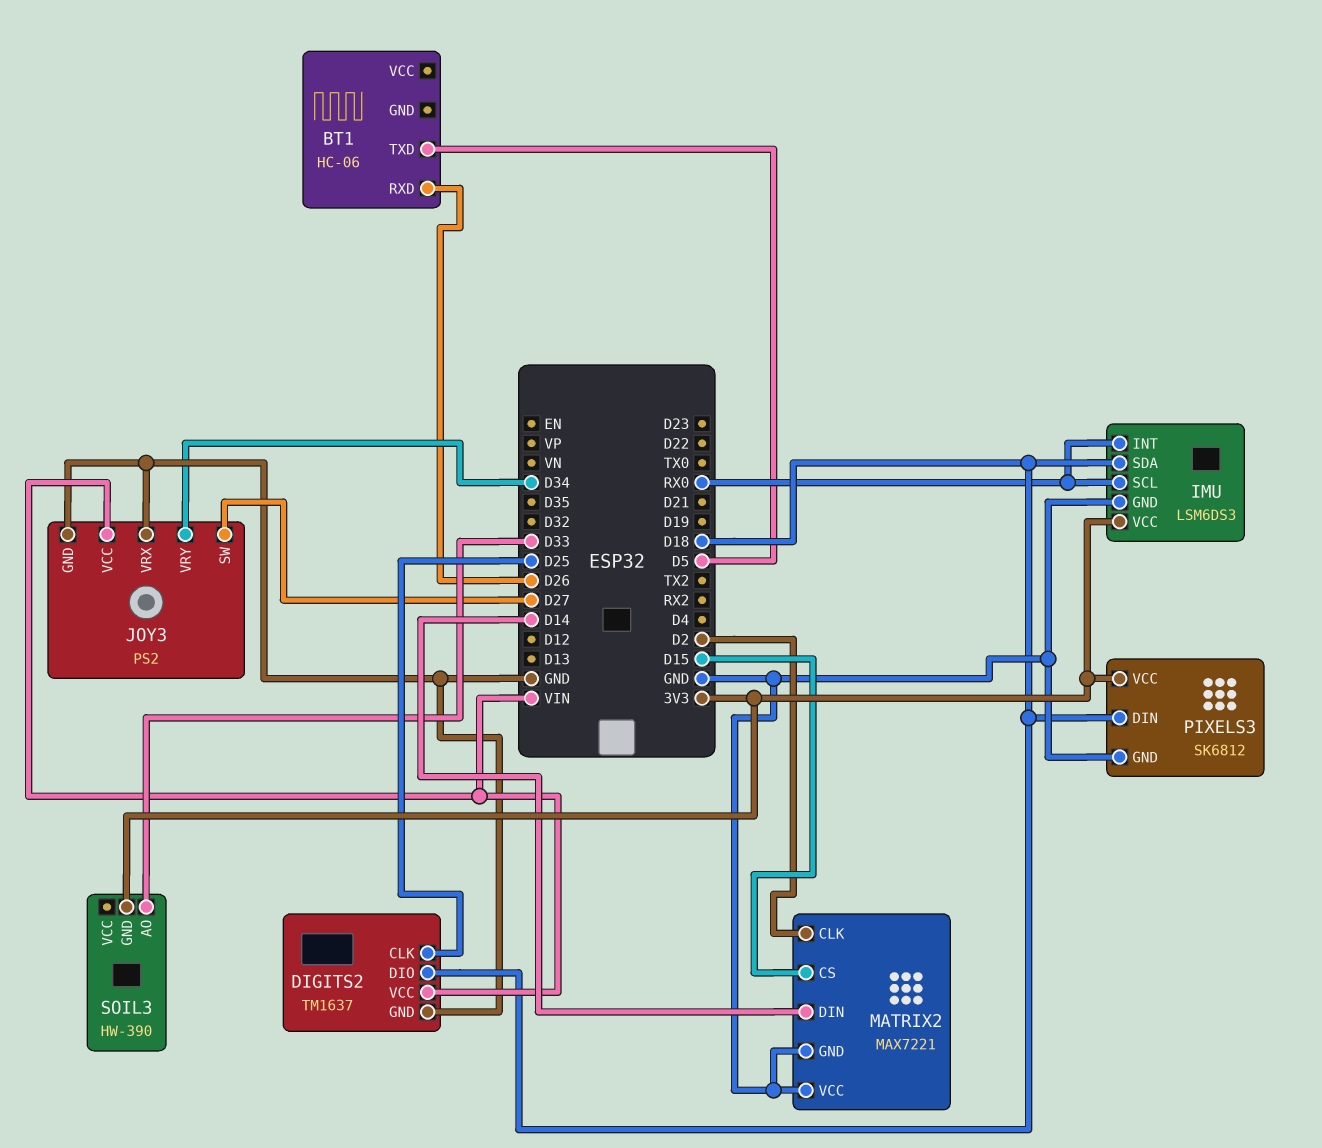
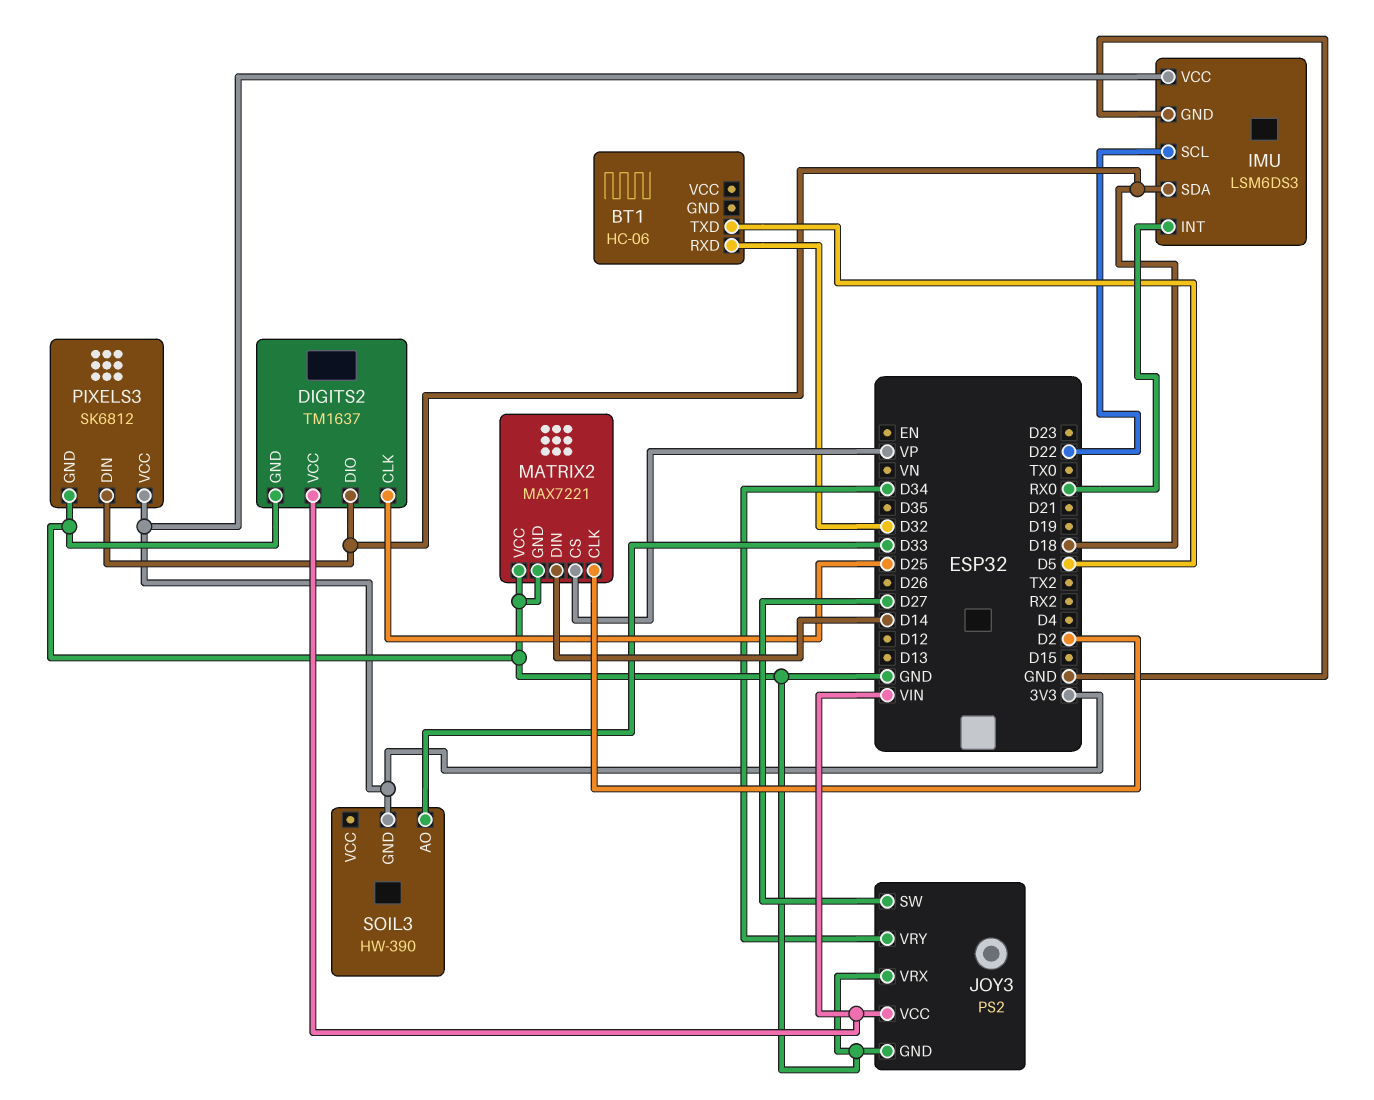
BT1 pin RXD: D26 -> D32
IMU pin SCL: RX0 -> D22
MATRIX2 pin CS: D15 -> VP

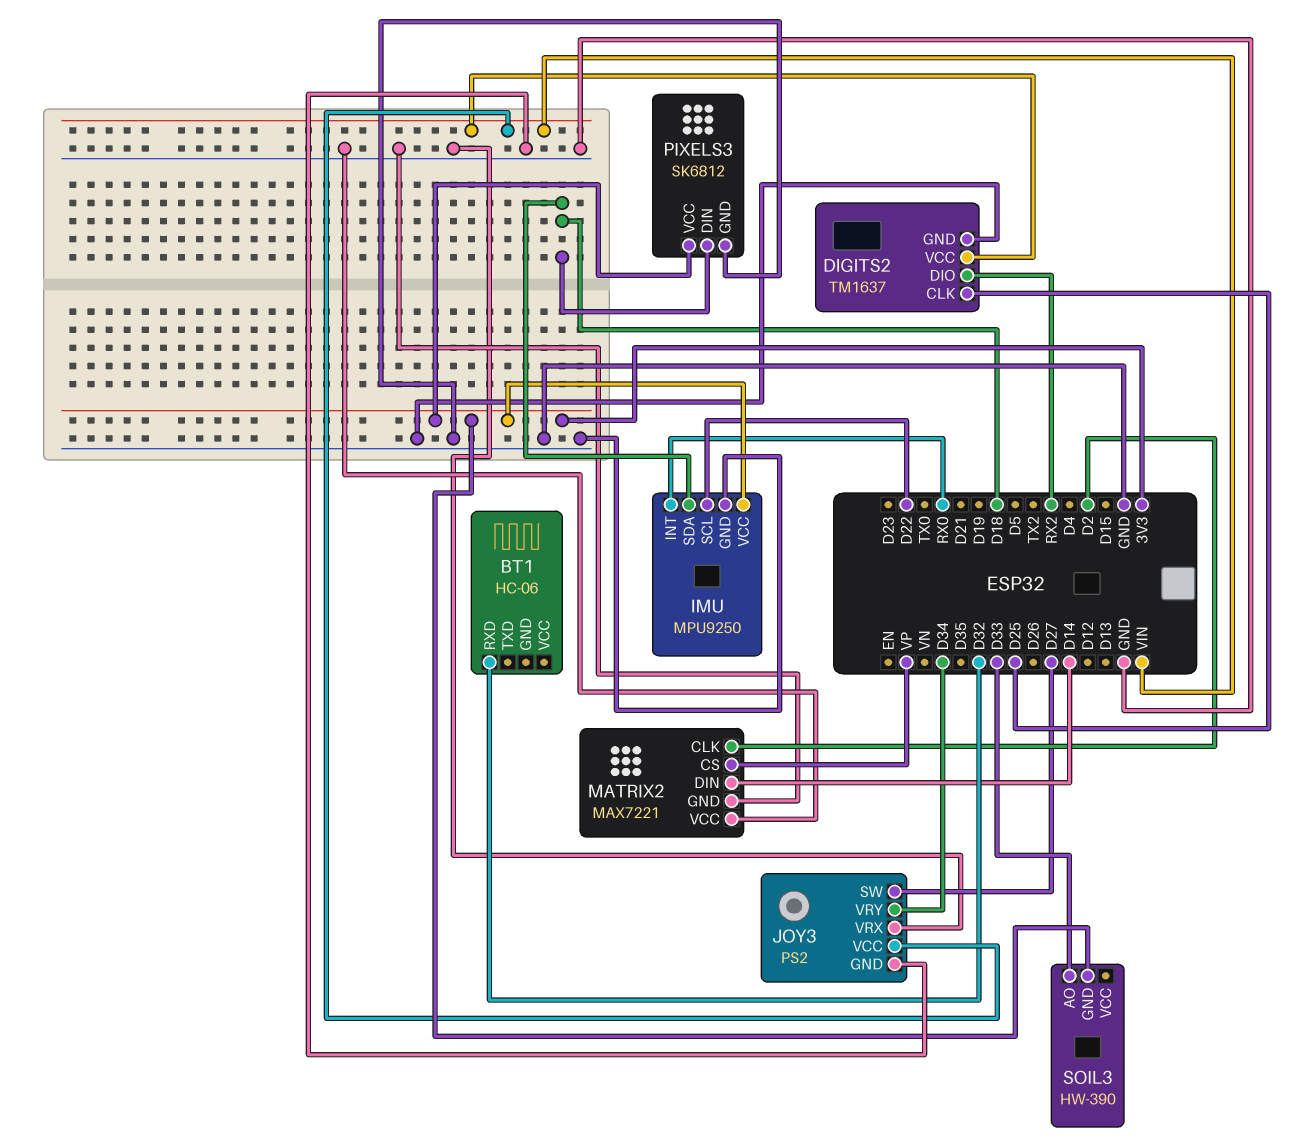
BT1 pin TXD: D5 -> none
DIGITS2 pin DIO: D18 -> RX2
IMU: LSM6DS3 -> MPU9250

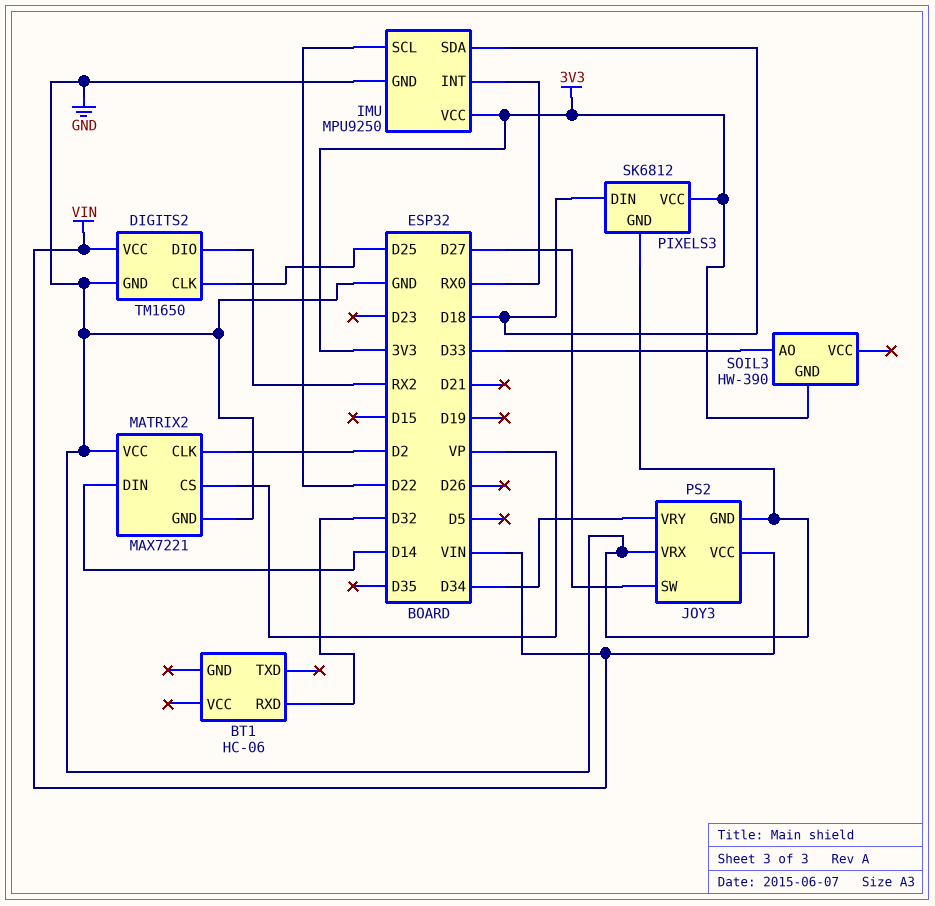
DIGITS2: TM1637 -> TM1650

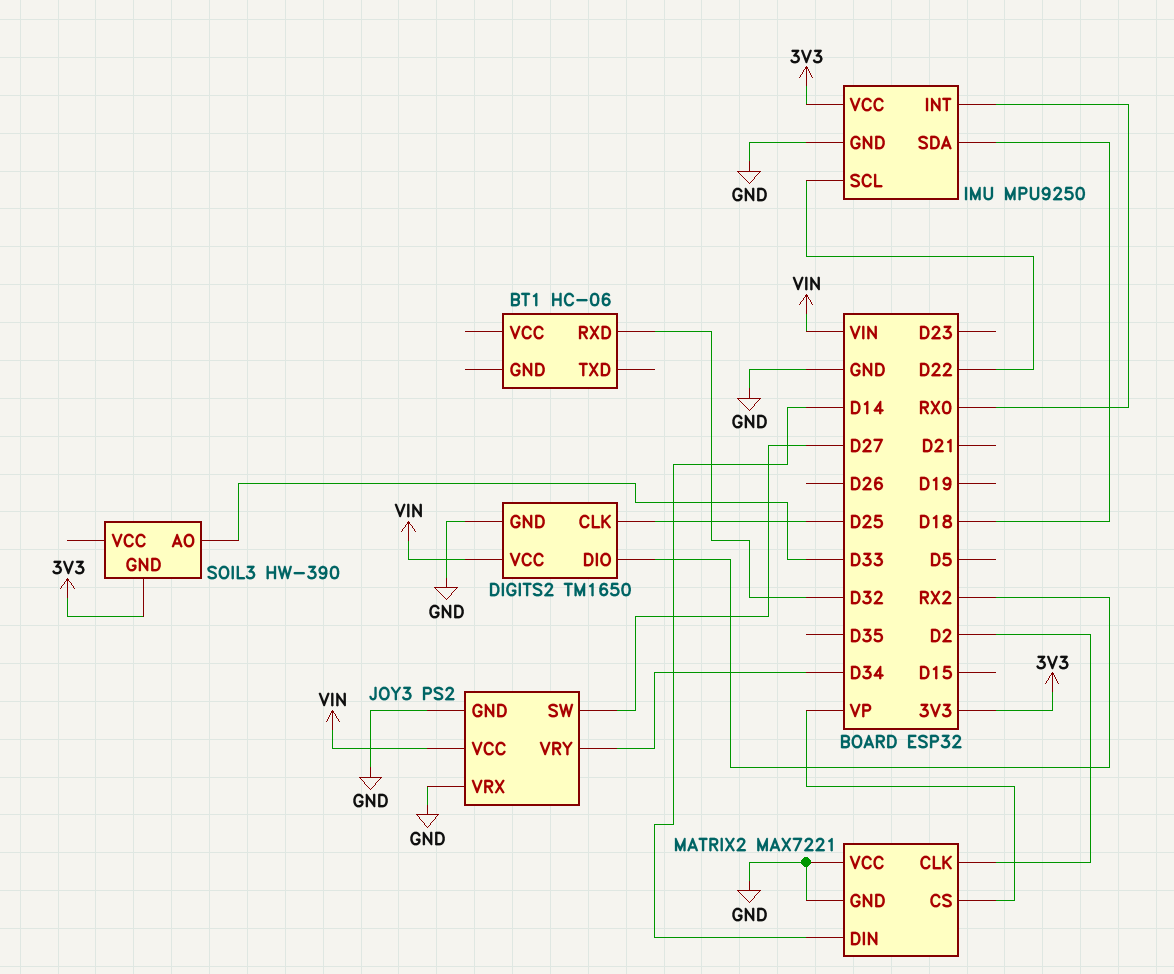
PIXELS3: SK6812 -> none
PIXELS3 pin DIN: D18 -> none
PIXELS3 pin GND: GND -> none
PIXELS3 pin VCC: 3V3 -> none

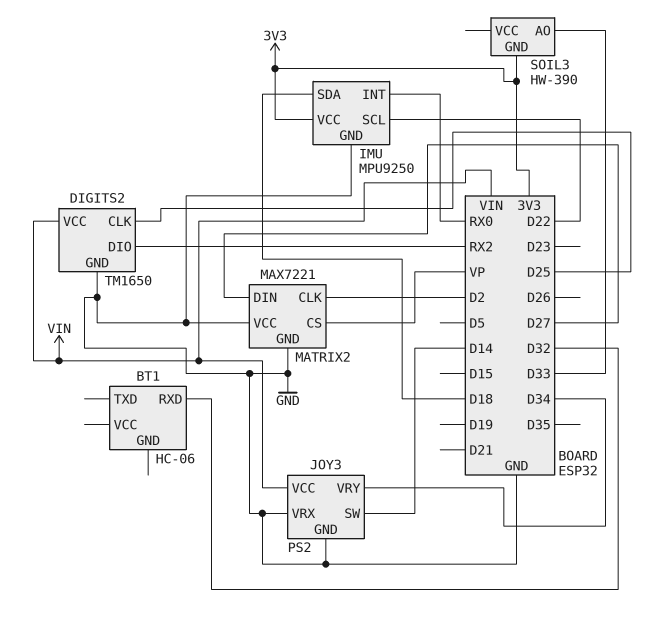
JOY3 pin SW: D27 -> D14
MATRIX2 pin DIN: D14 -> D27

